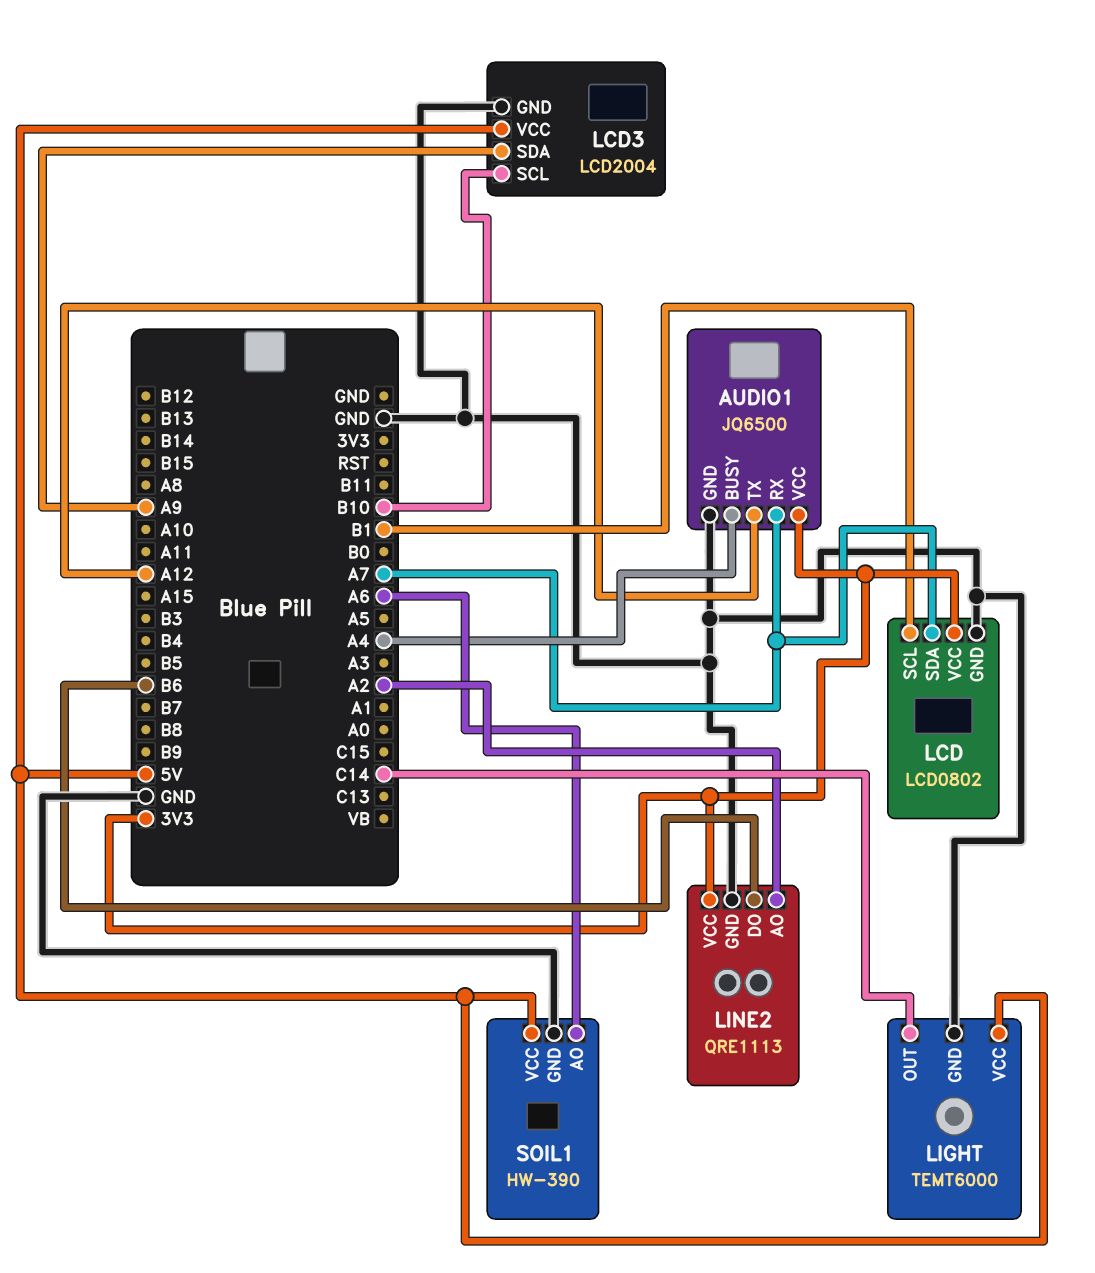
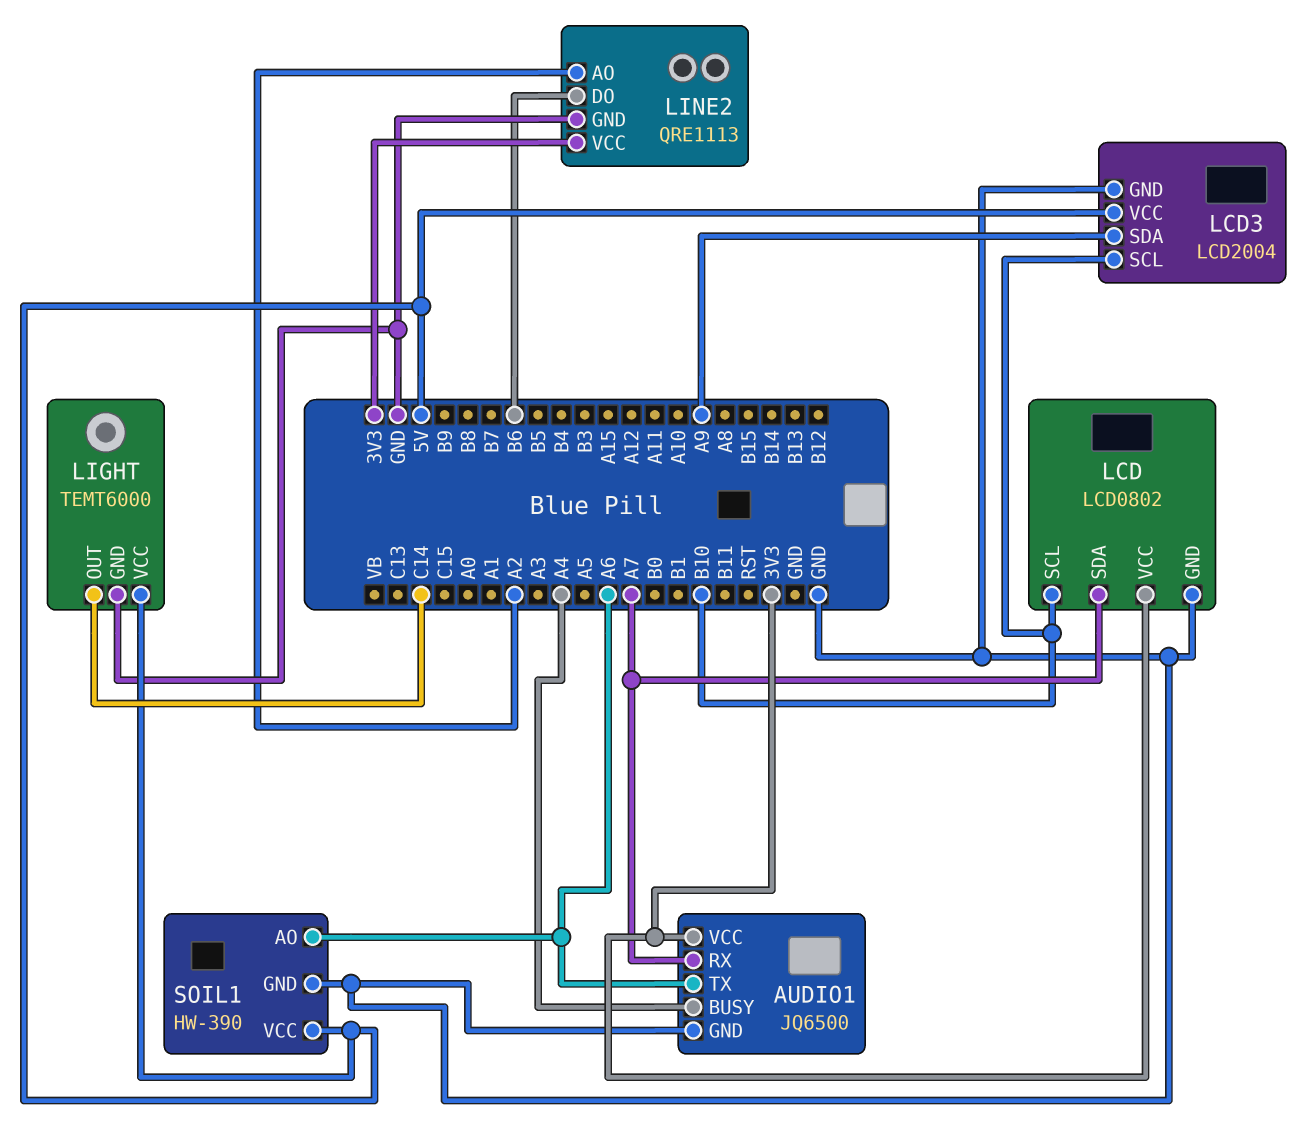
AUDIO1 pin TX: A12 -> A6
LCD pin SCL: B1 -> B10

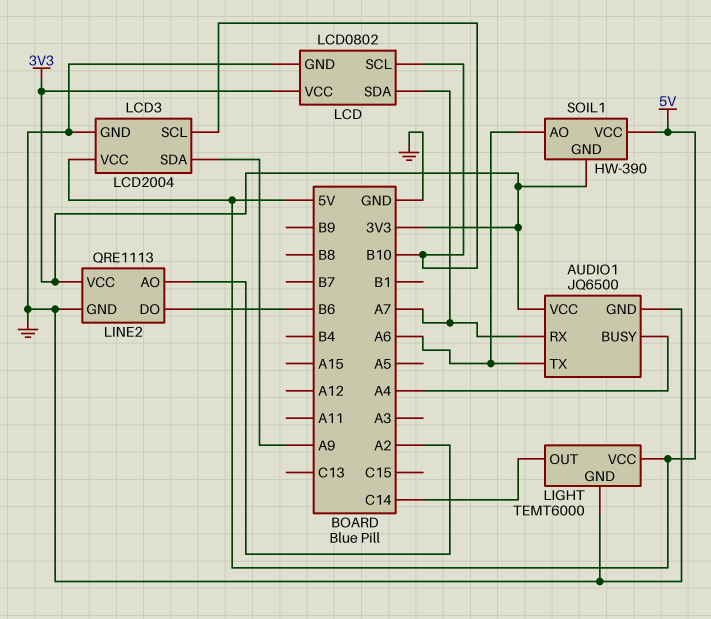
SOIL1 pin GND: GND -> 3V3

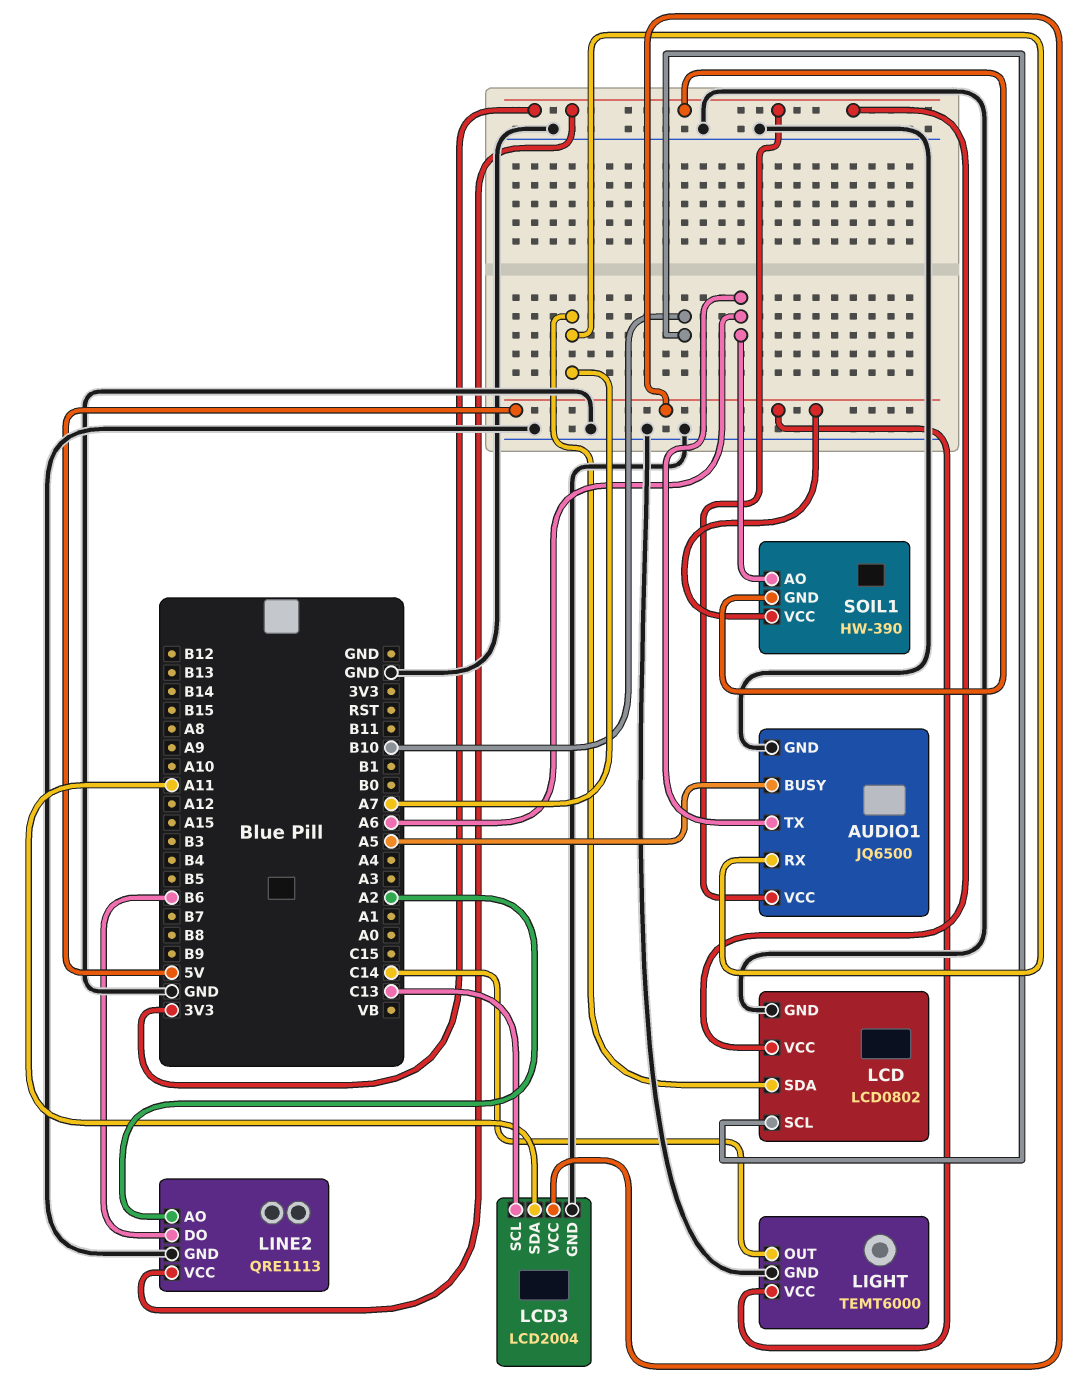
AUDIO1 pin BUSY: A4 -> A5
LCD3 pin SCL: B10 -> C13
LCD3 pin SDA: A9 -> A11

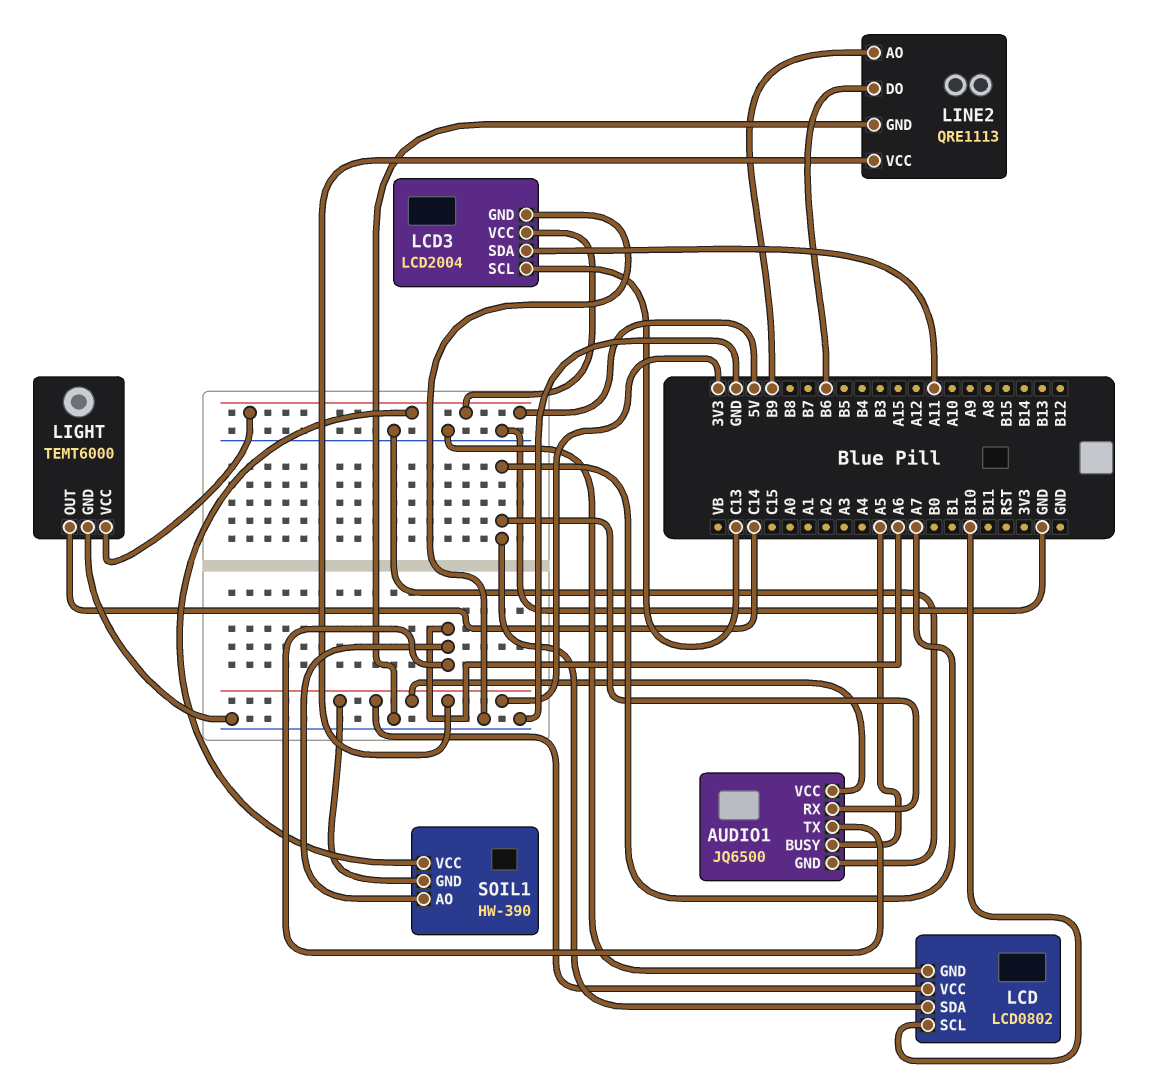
LINE2 pin AO: A2 -> B9

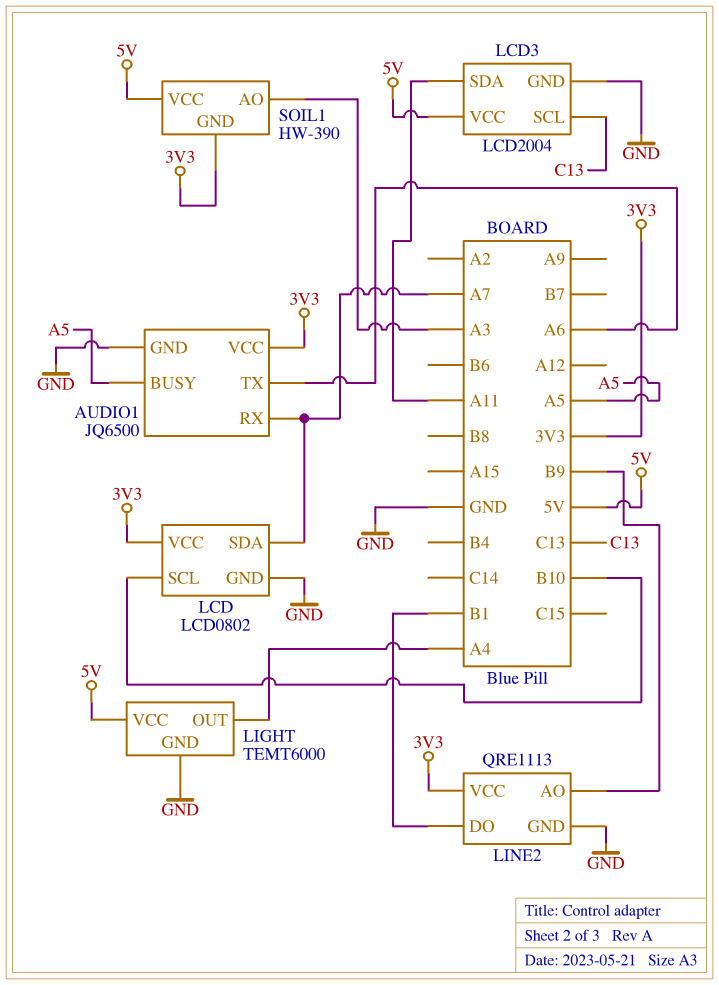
LIGHT pin OUT: C14 -> A4
LINE2 pin DO: B6 -> B1
SOIL1 pin AO: A6 -> A3

